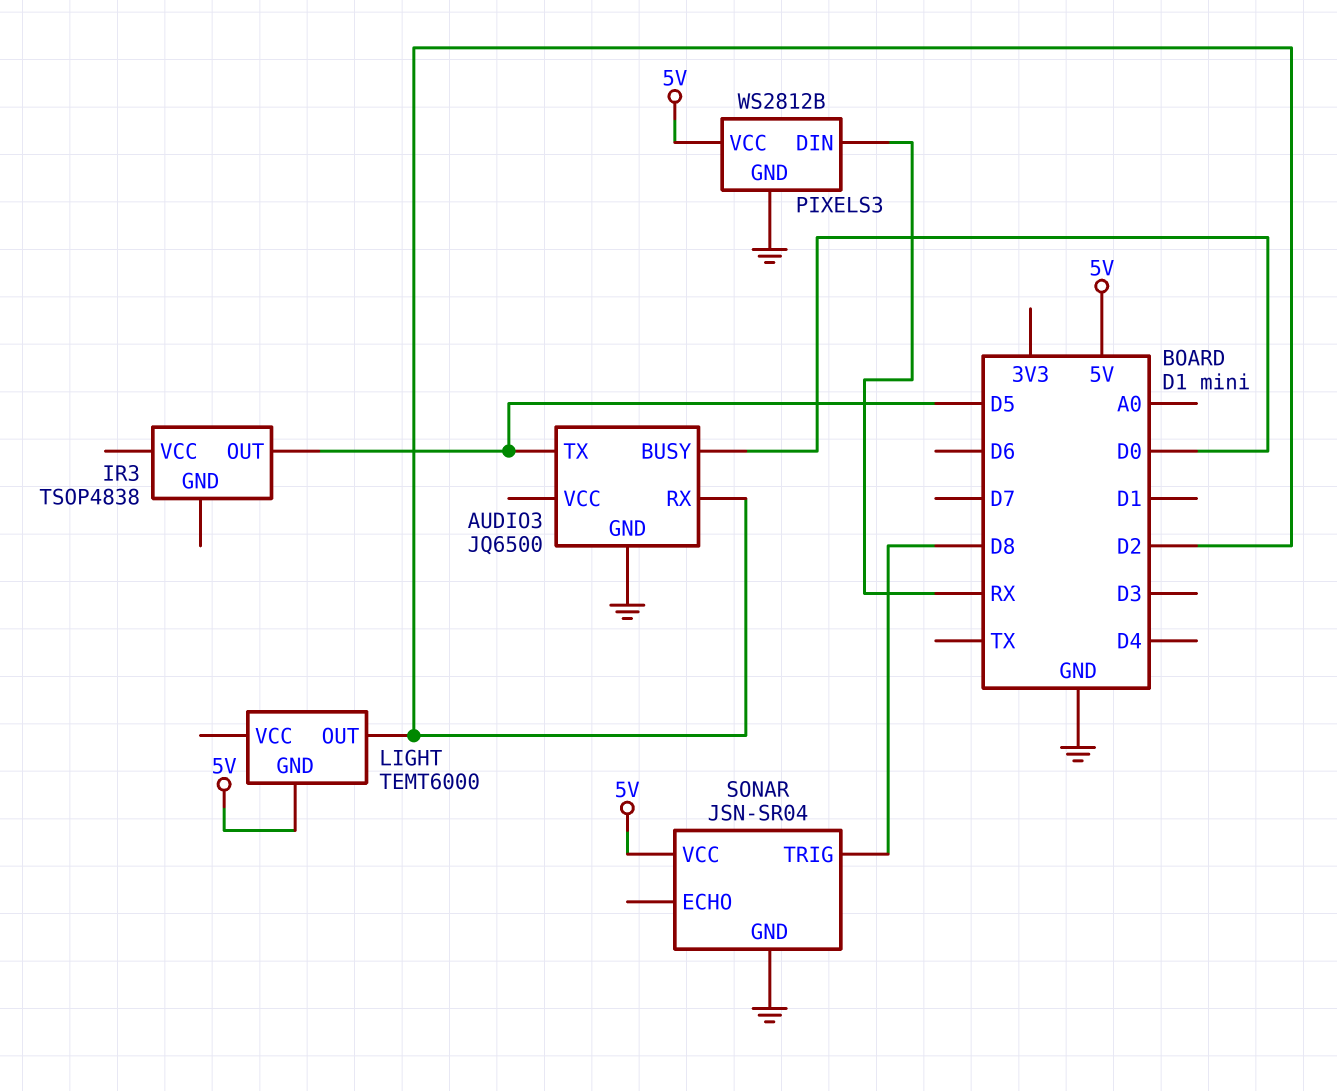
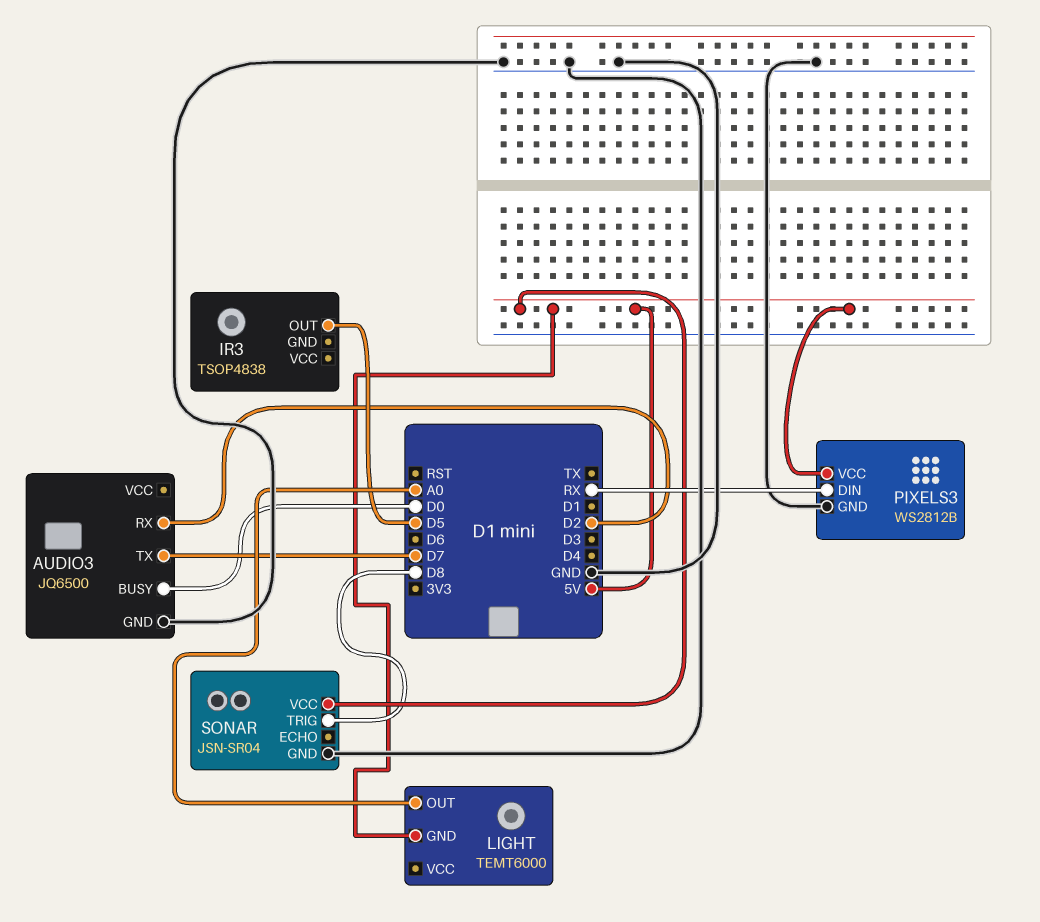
AUDIO3 pin TX: D5 -> D7
LIGHT pin OUT: D2 -> A0

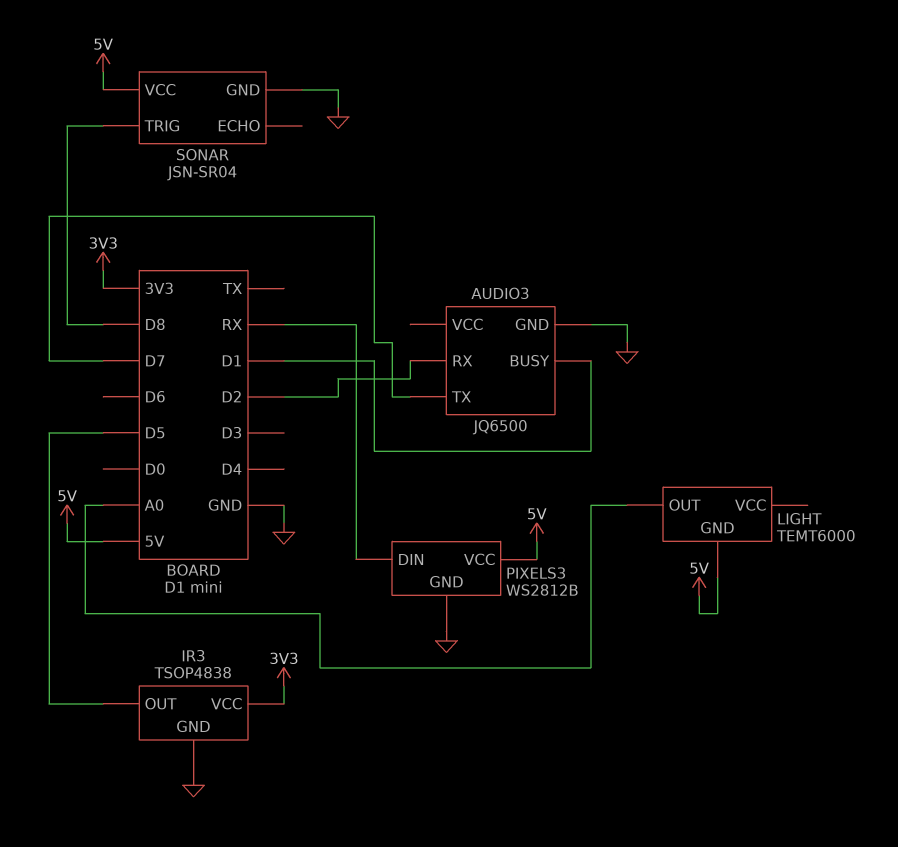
AUDIO3 pin BUSY: D0 -> D1
IR3 pin GND: none -> GND
IR3 pin VCC: none -> 3V3

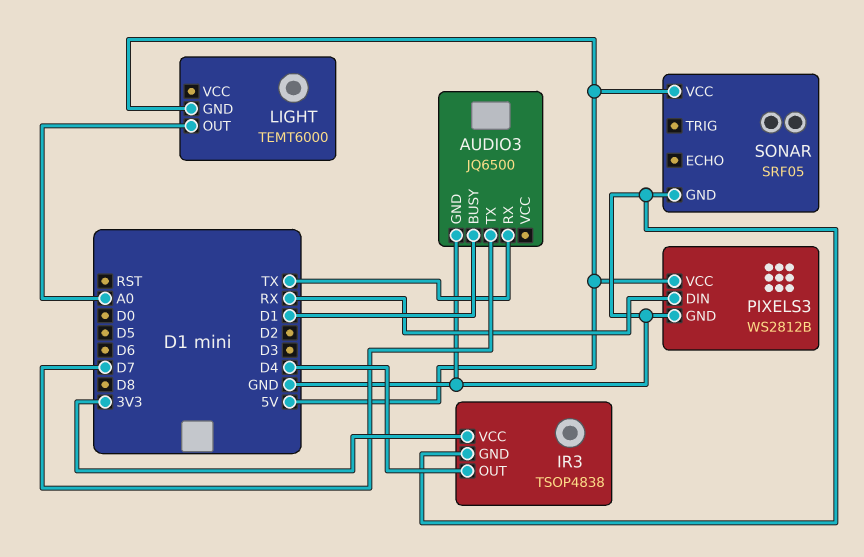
AUDIO3 pin RX: D2 -> TX
IR3 pin OUT: D5 -> D4
SONAR: JSN-SR04 -> SRF05
SONAR pin TRIG: D8 -> none

